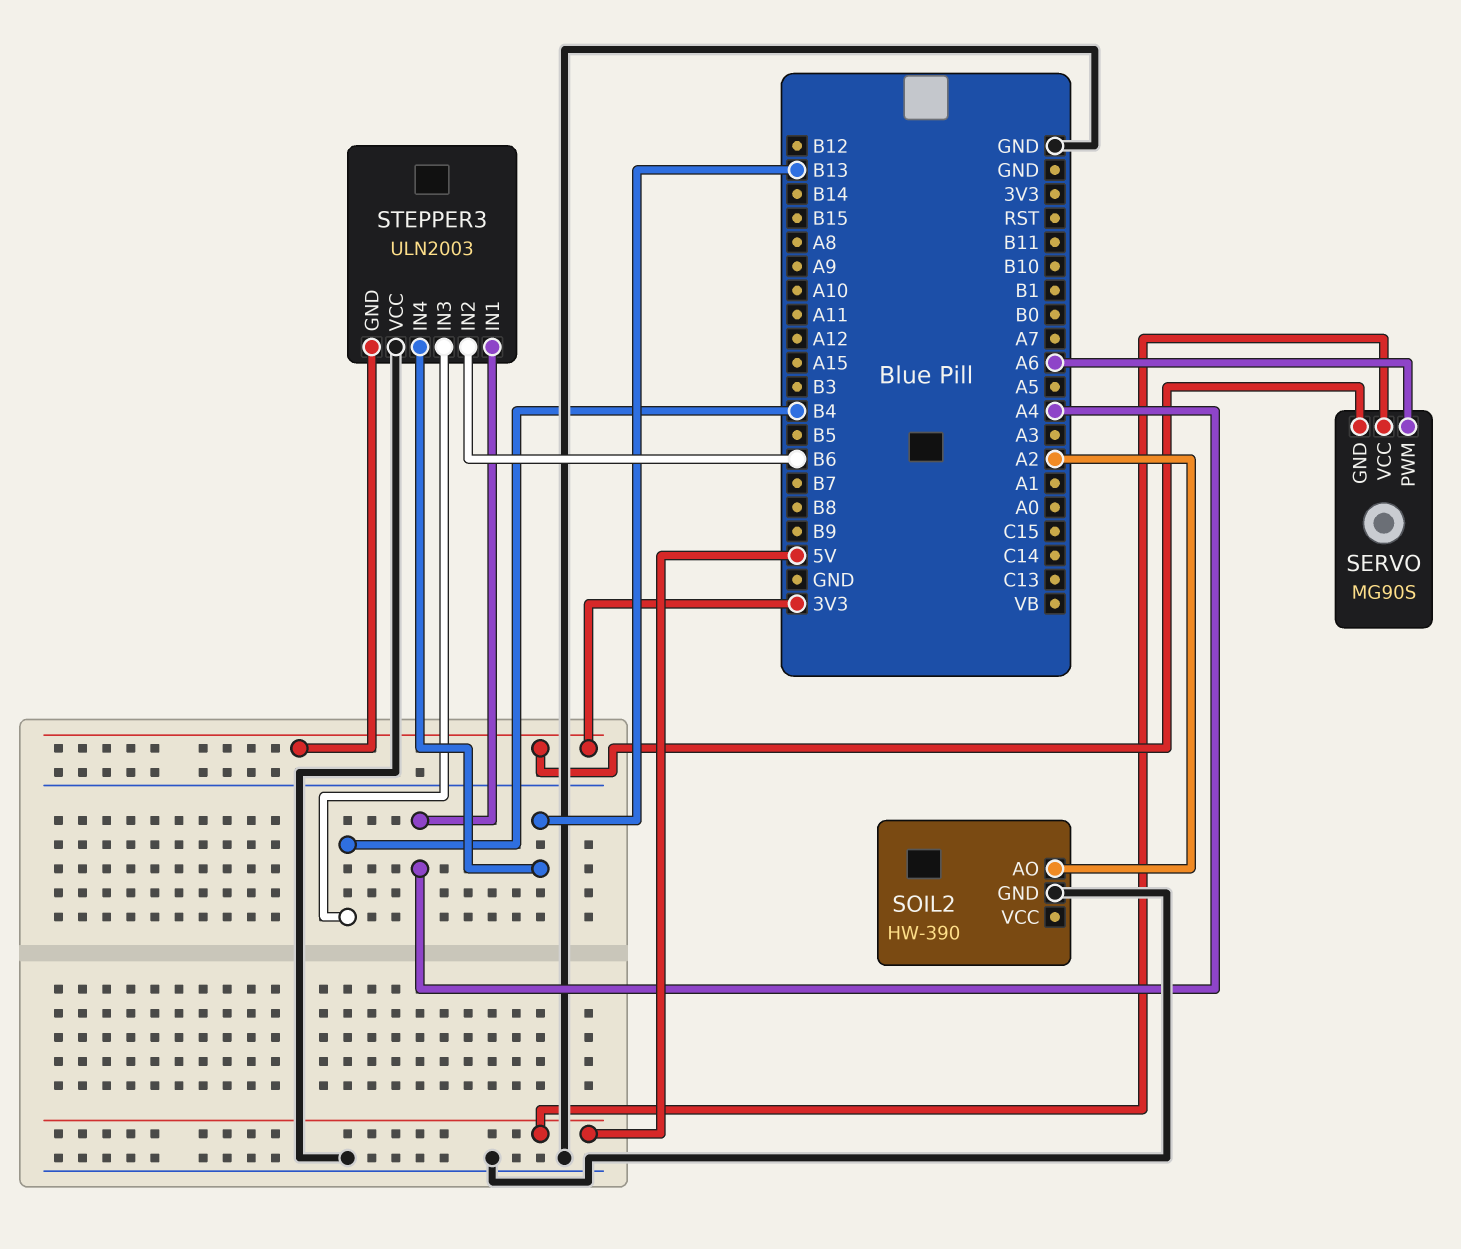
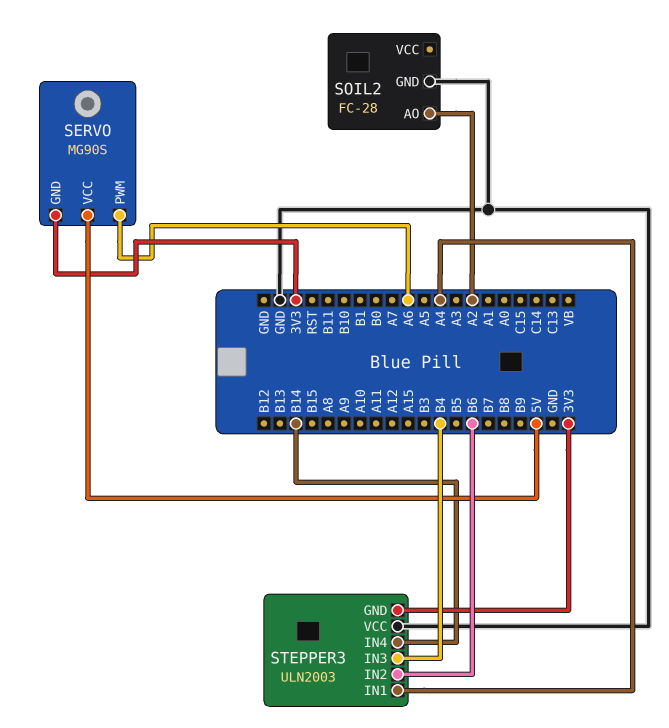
SOIL2: HW-390 -> FC-28
STEPPER3 pin IN4: B13 -> B14

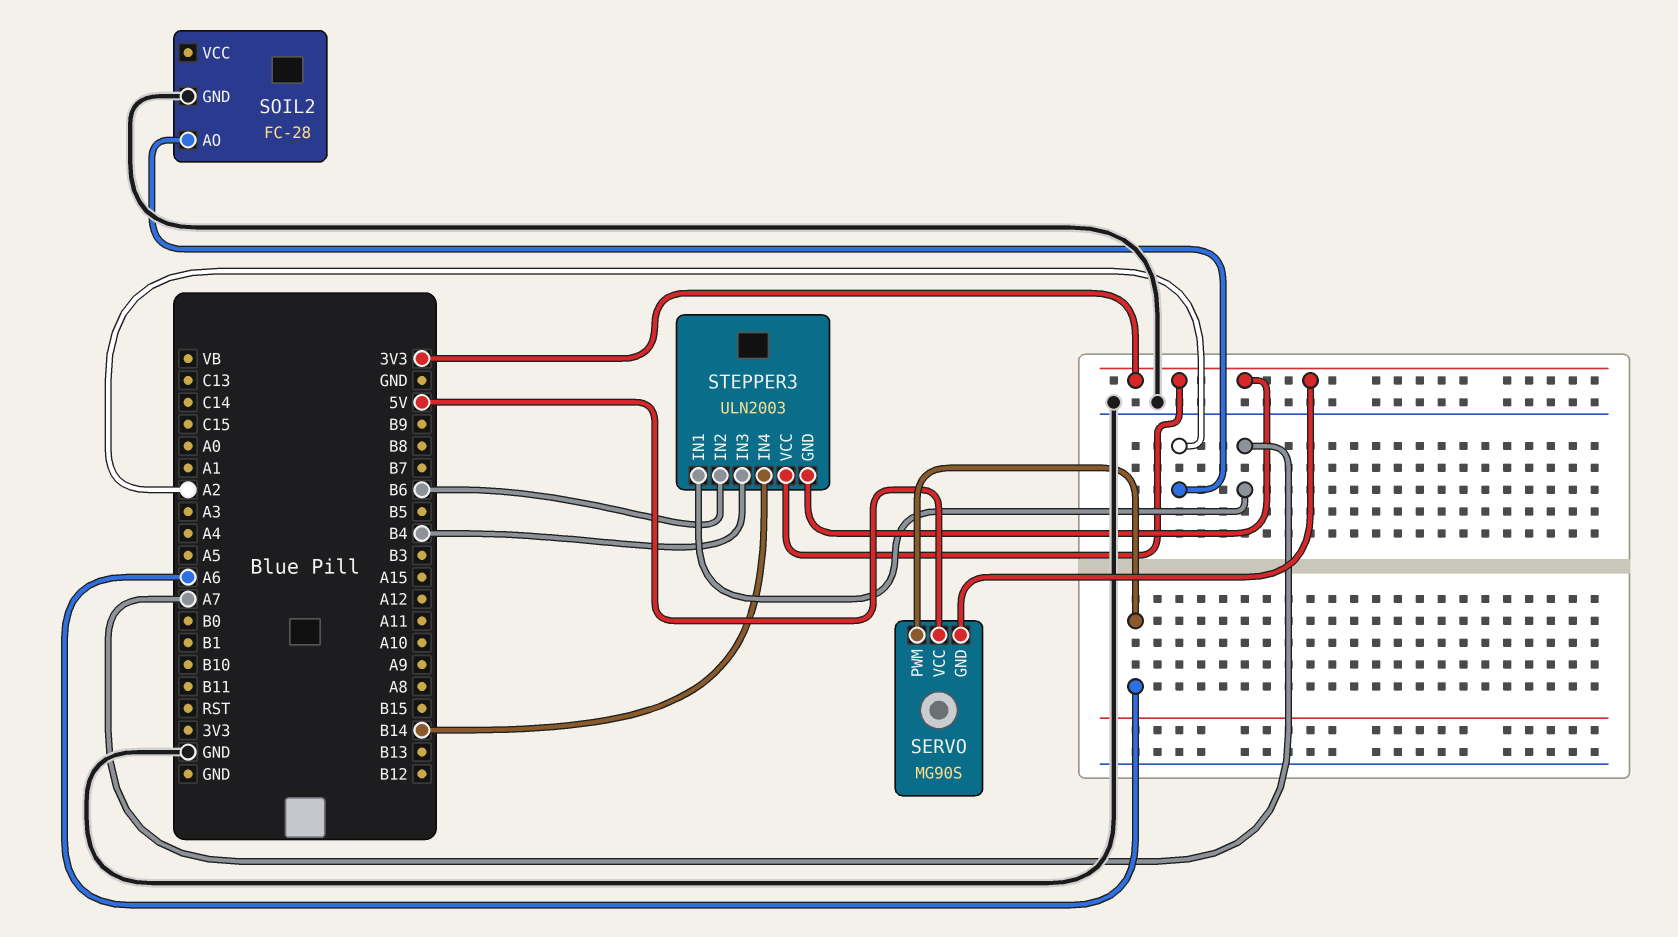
STEPPER3 pin IN1: A4 -> A7
STEPPER3 pin VCC: GND -> 3V3

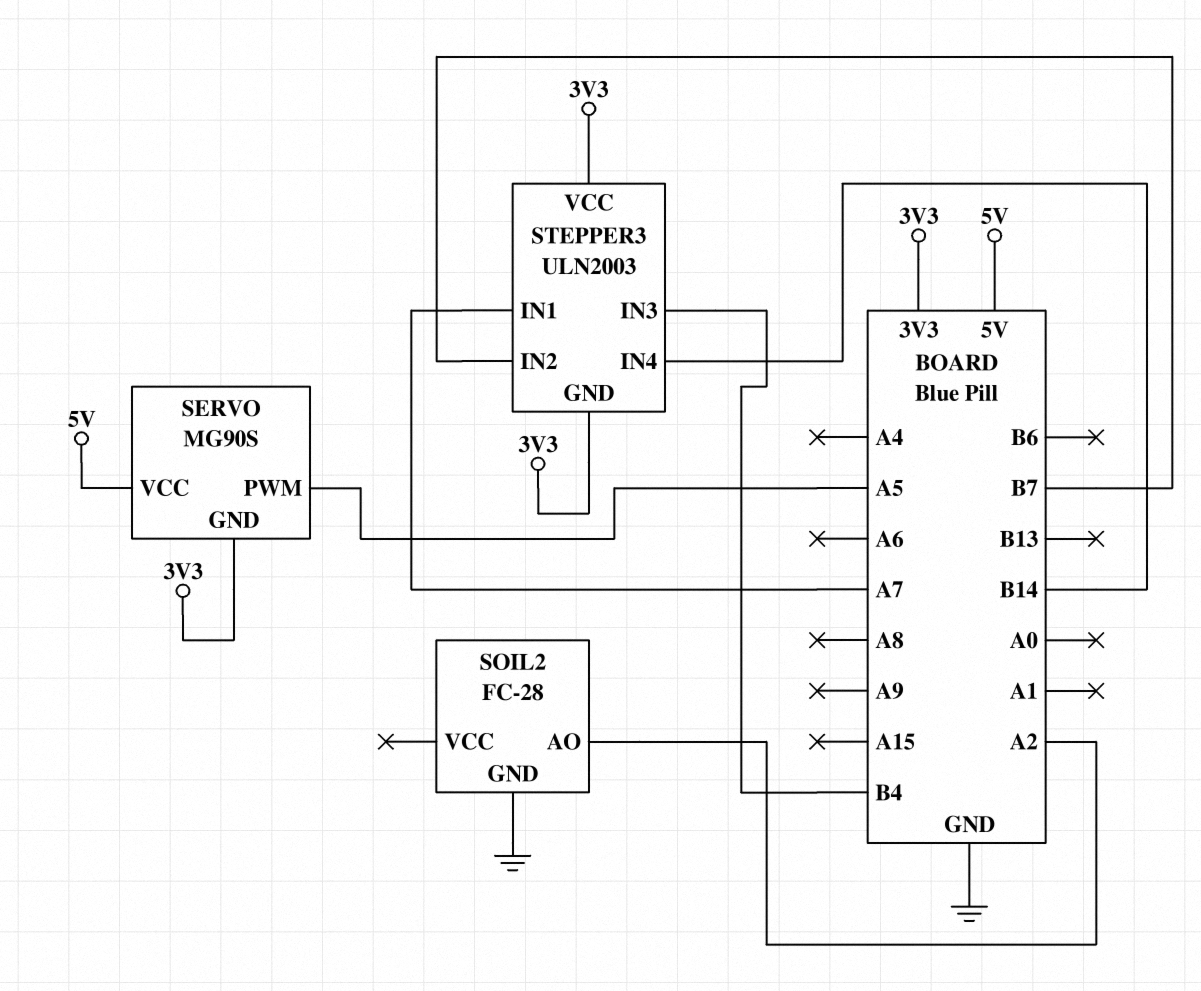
SERVO pin PWM: A6 -> A5
STEPPER3 pin IN2: B6 -> B7

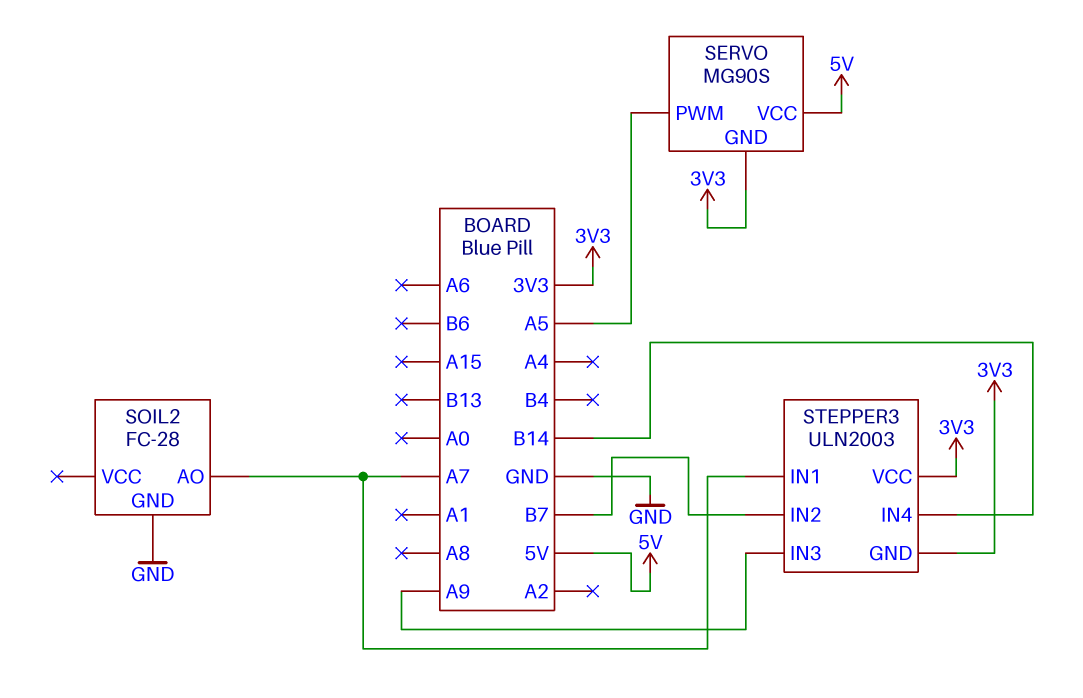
SOIL2 pin AO: A2 -> A7
STEPPER3 pin IN3: B4 -> A9

